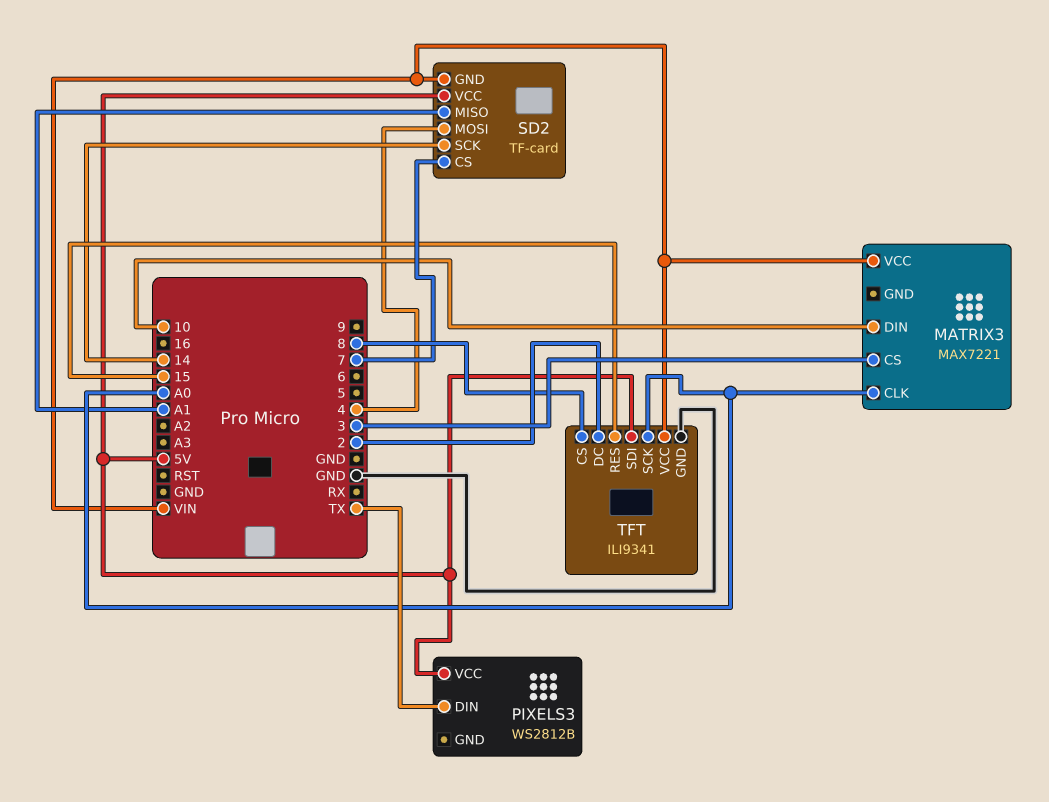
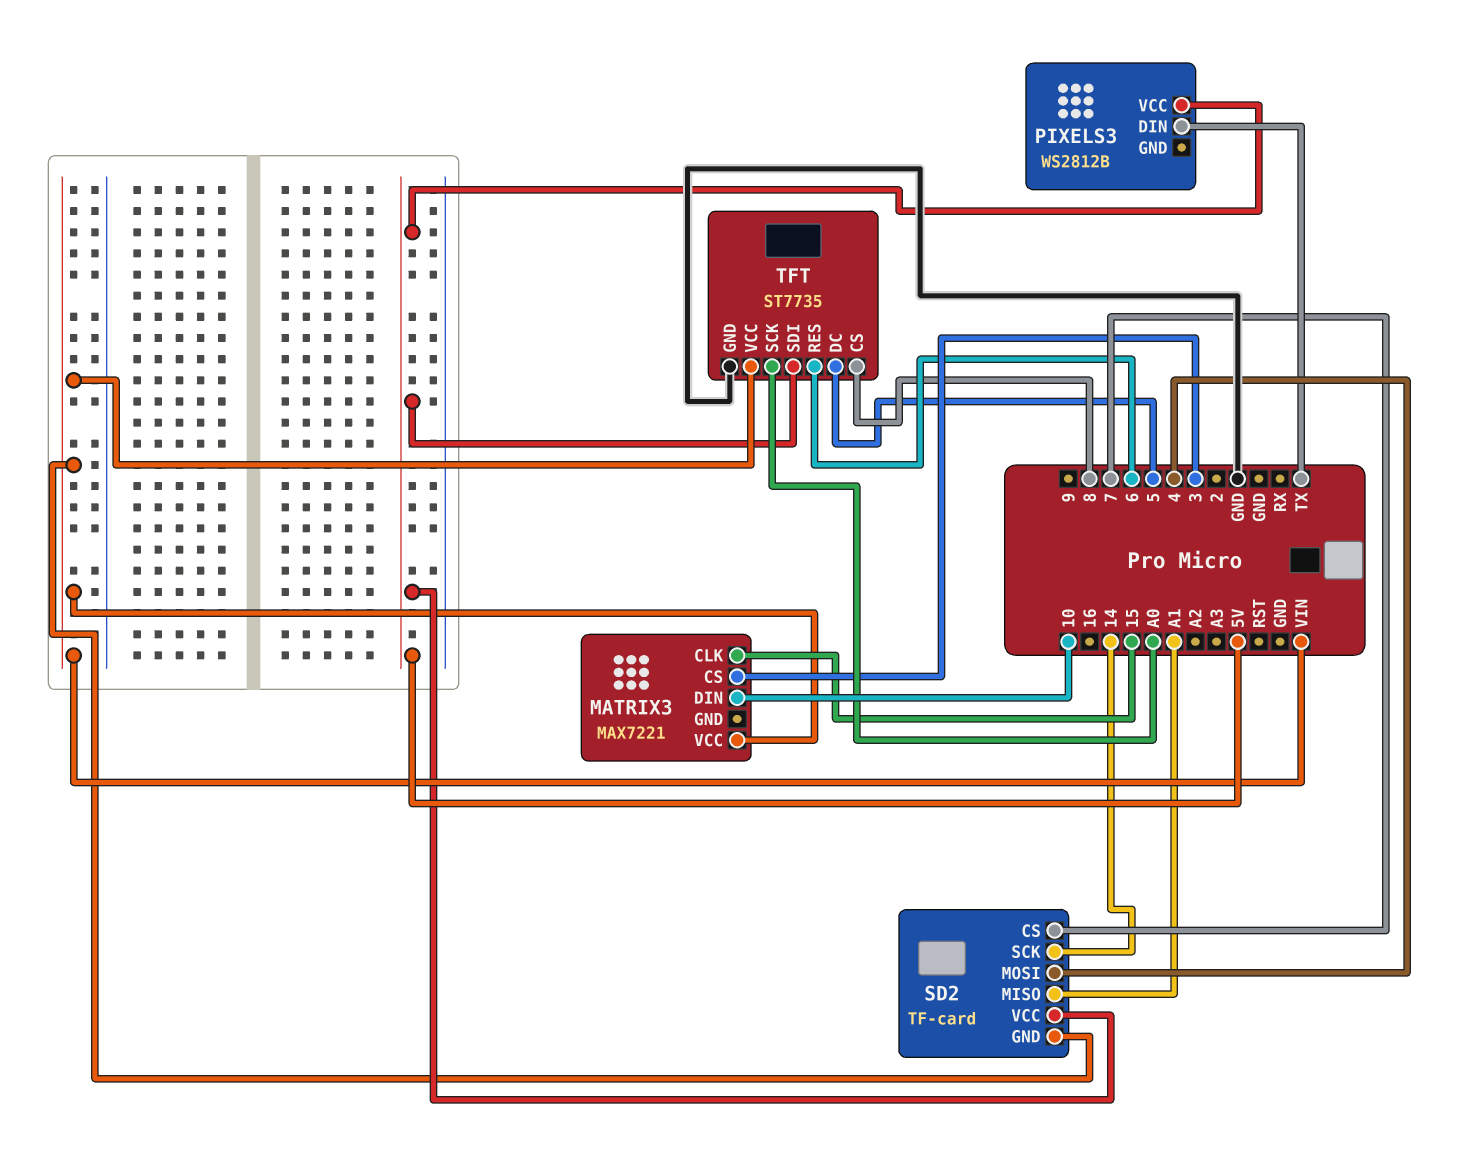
MATRIX3 pin CLK: A0 -> 15
TFT: ILI9341 -> ST7735
TFT pin DC: 2 -> 5
TFT pin RES: 15 -> 6

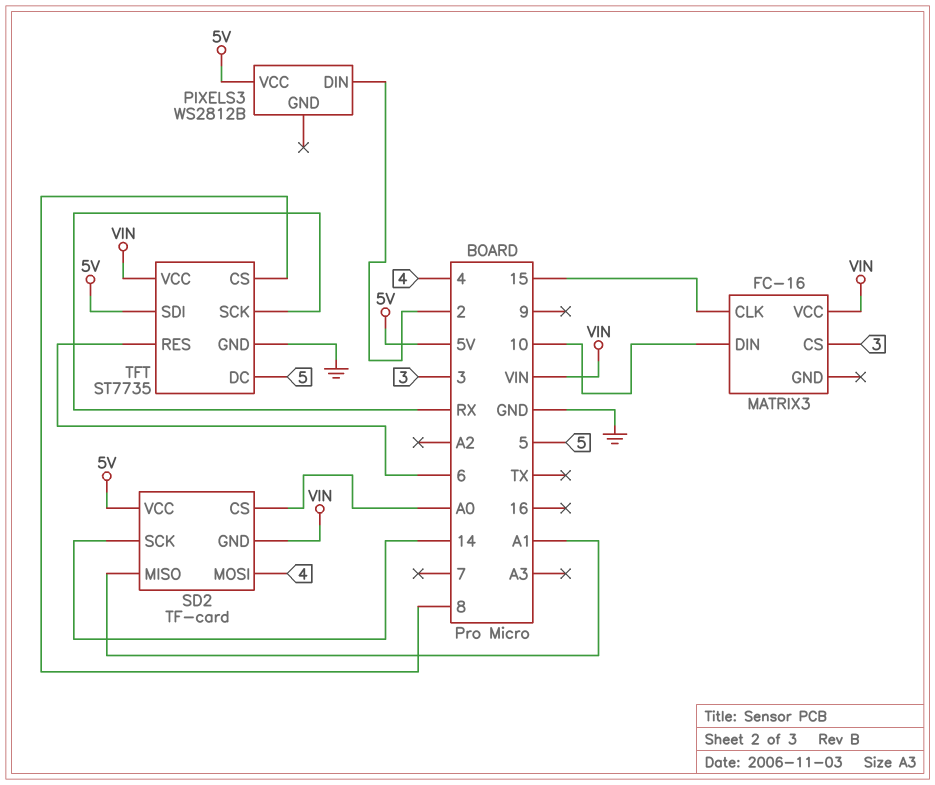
MATRIX3: MAX7221 -> FC-16
PIXELS3 pin DIN: TX -> 2
SD2 pin CS: 7 -> A0
TFT pin SCK: A0 -> RX

